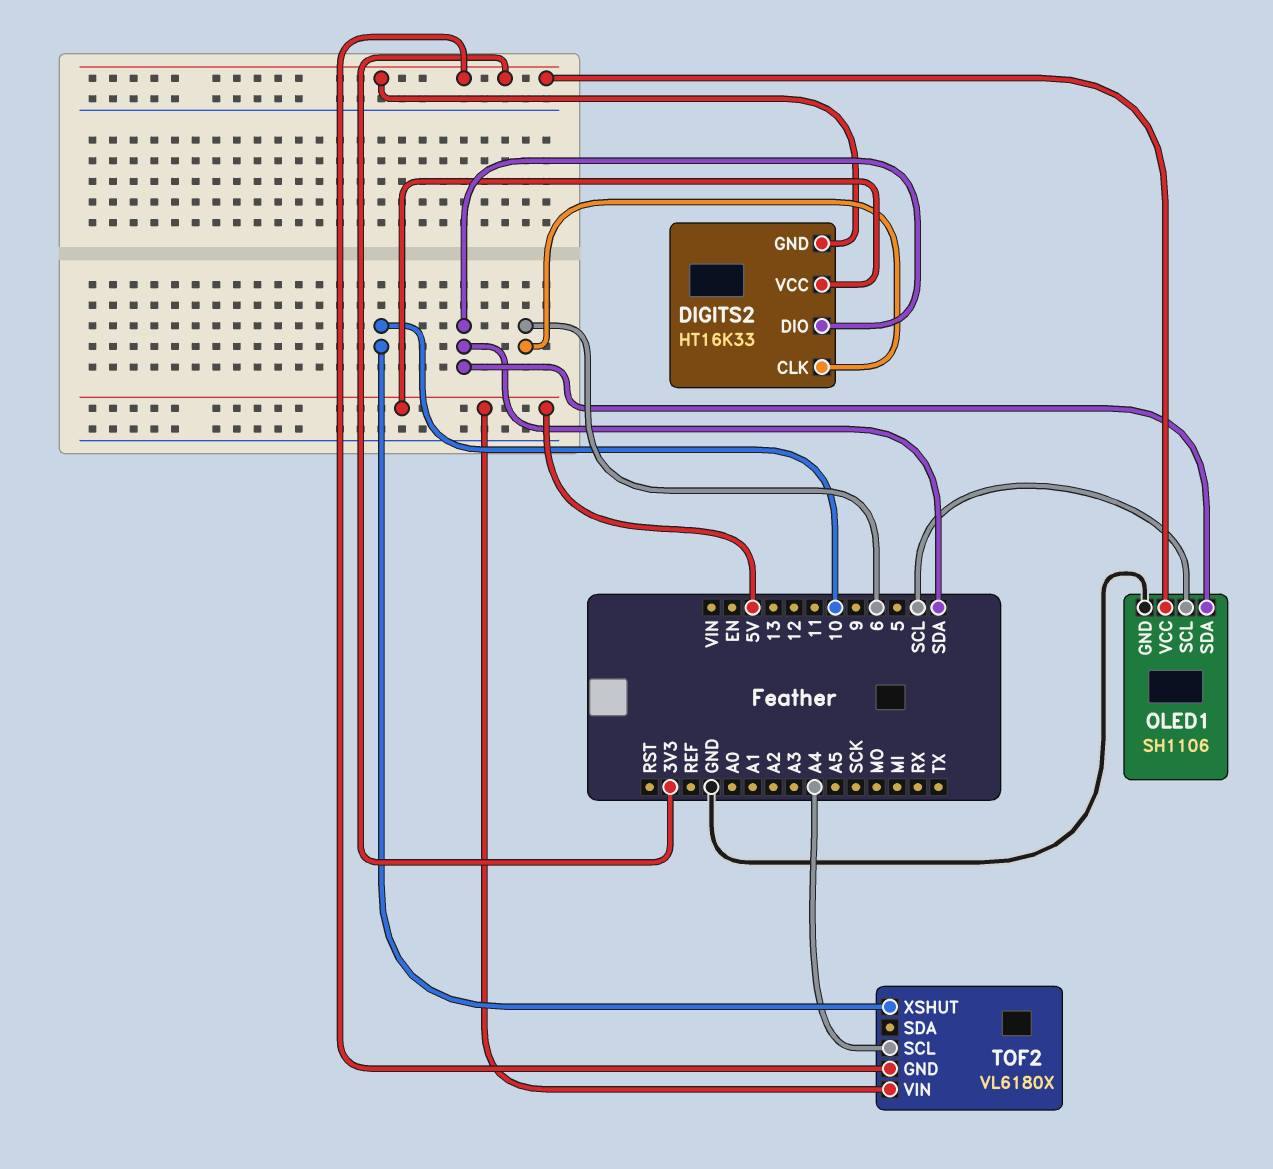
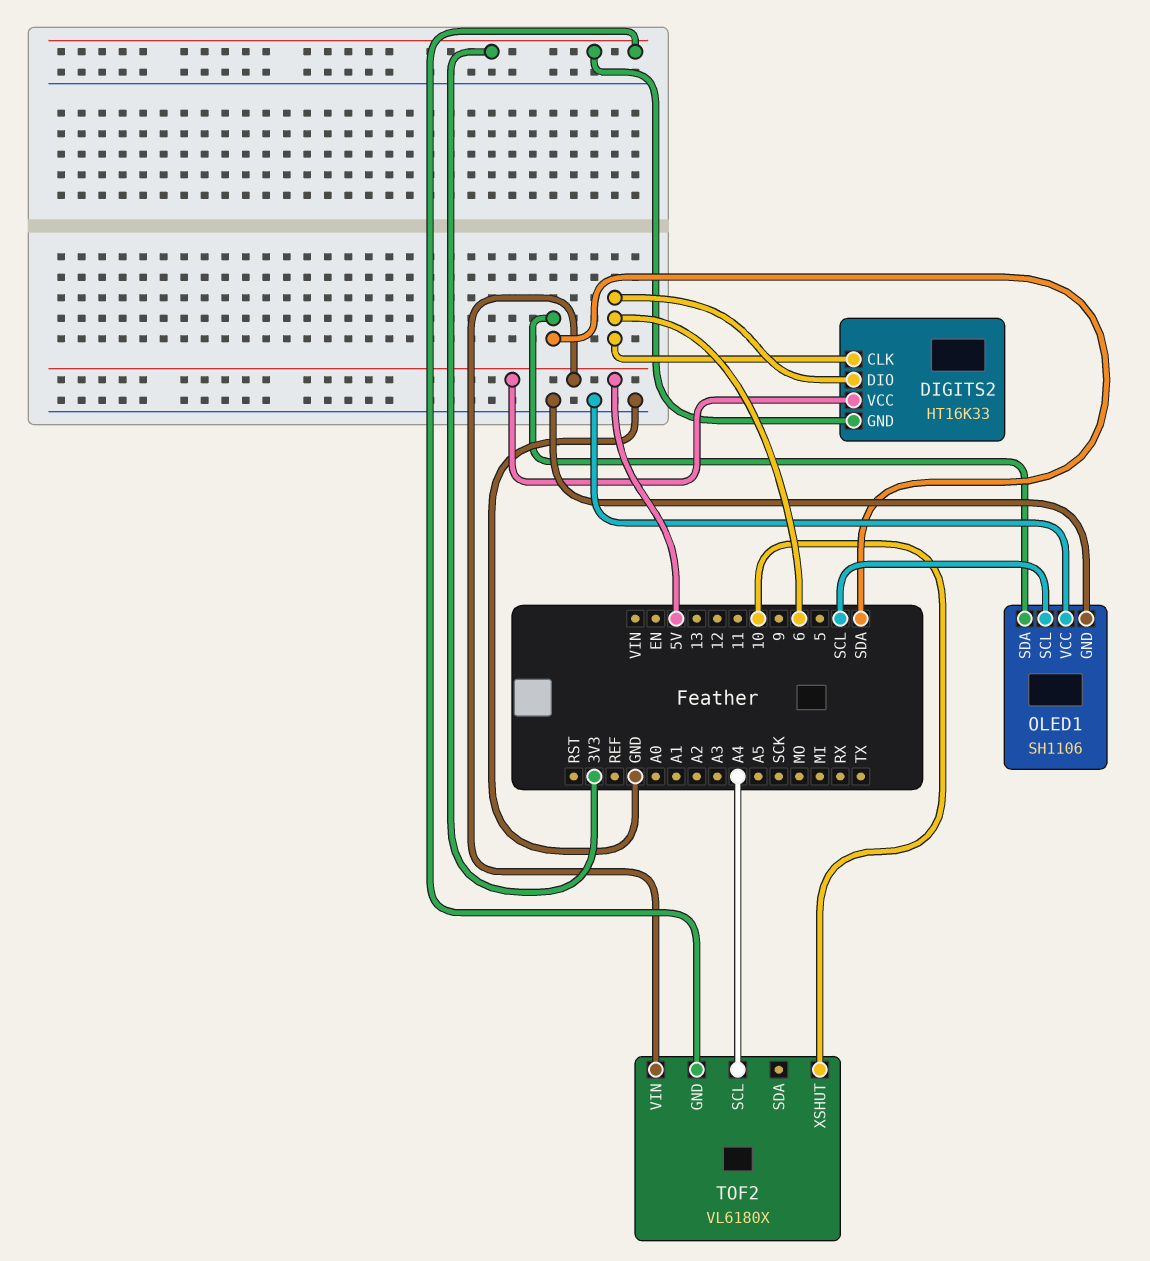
DIGITS2 pin DIO: SDA -> 6
OLED1 pin VCC: 3V3 -> GND

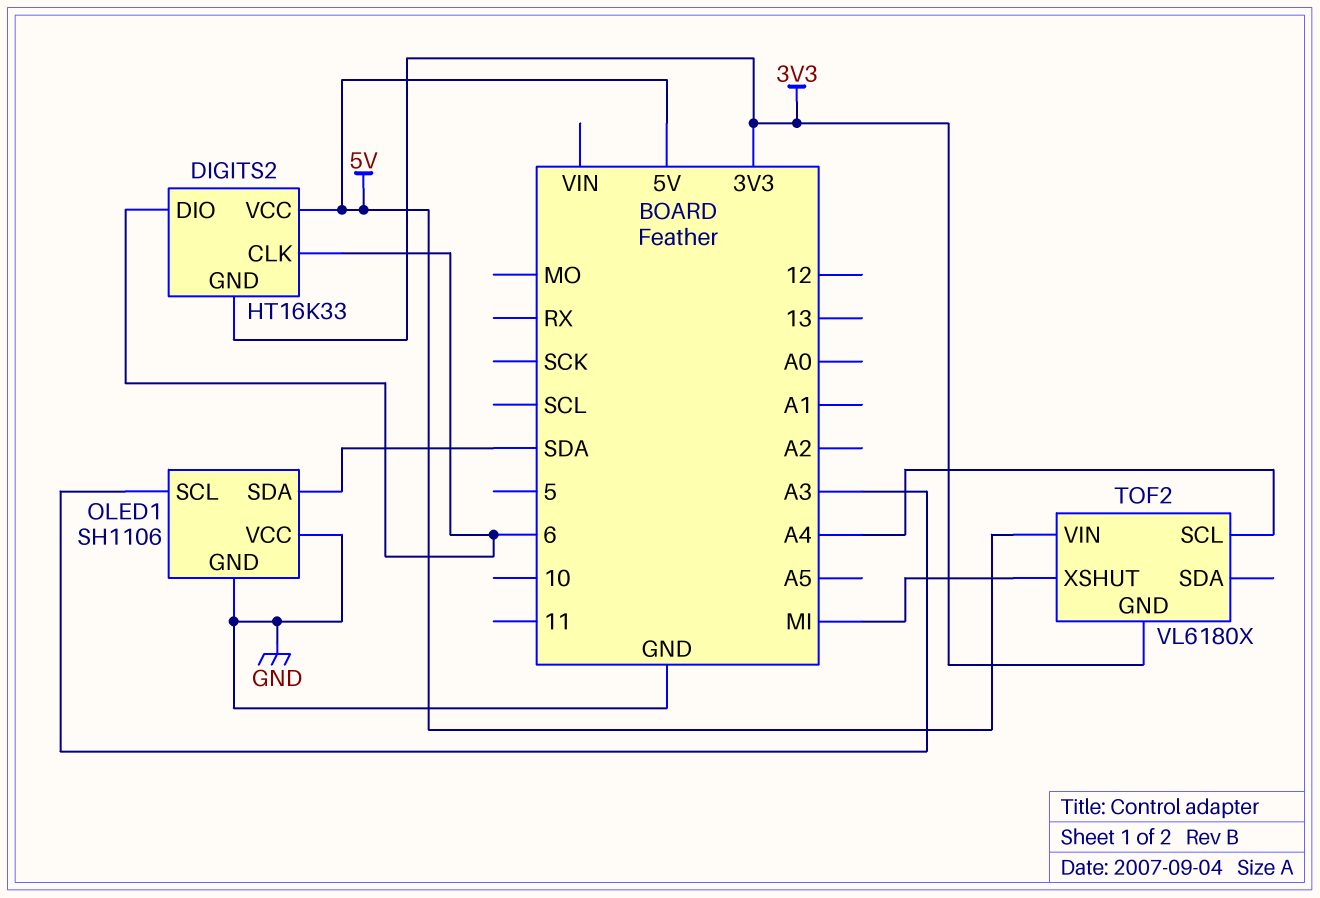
OLED1 pin SCL: SCL -> A3
TOF2 pin XSHUT: 10 -> MI

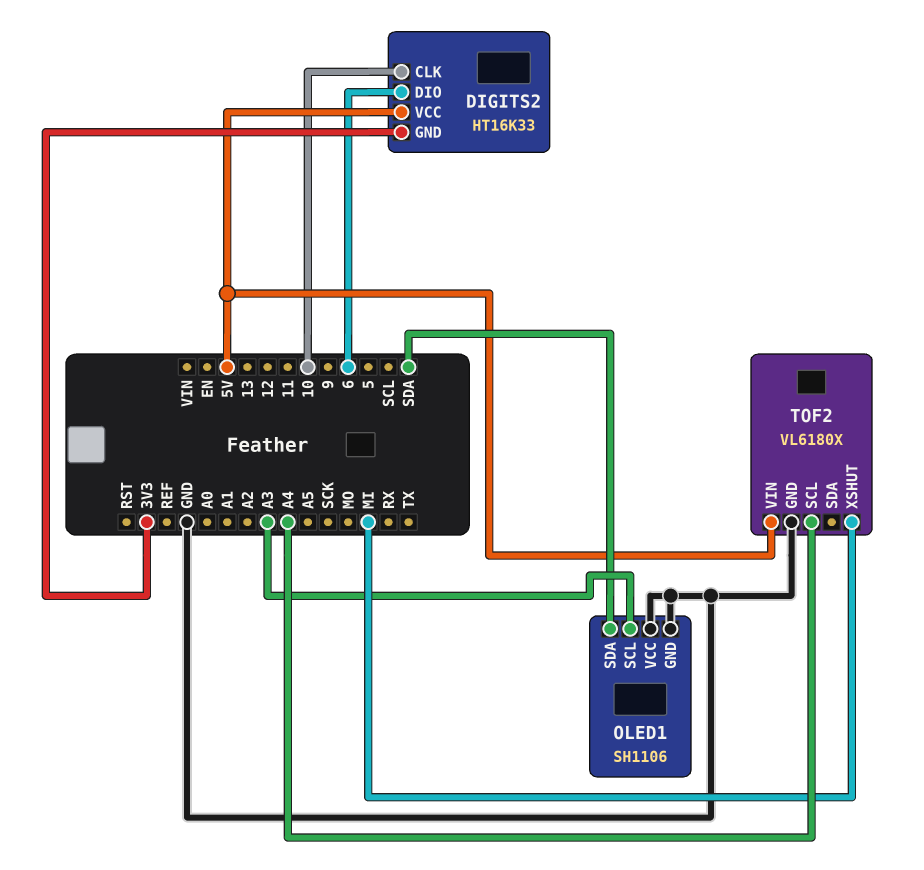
DIGITS2 pin CLK: 6 -> 10
TOF2 pin GND: 3V3 -> GND

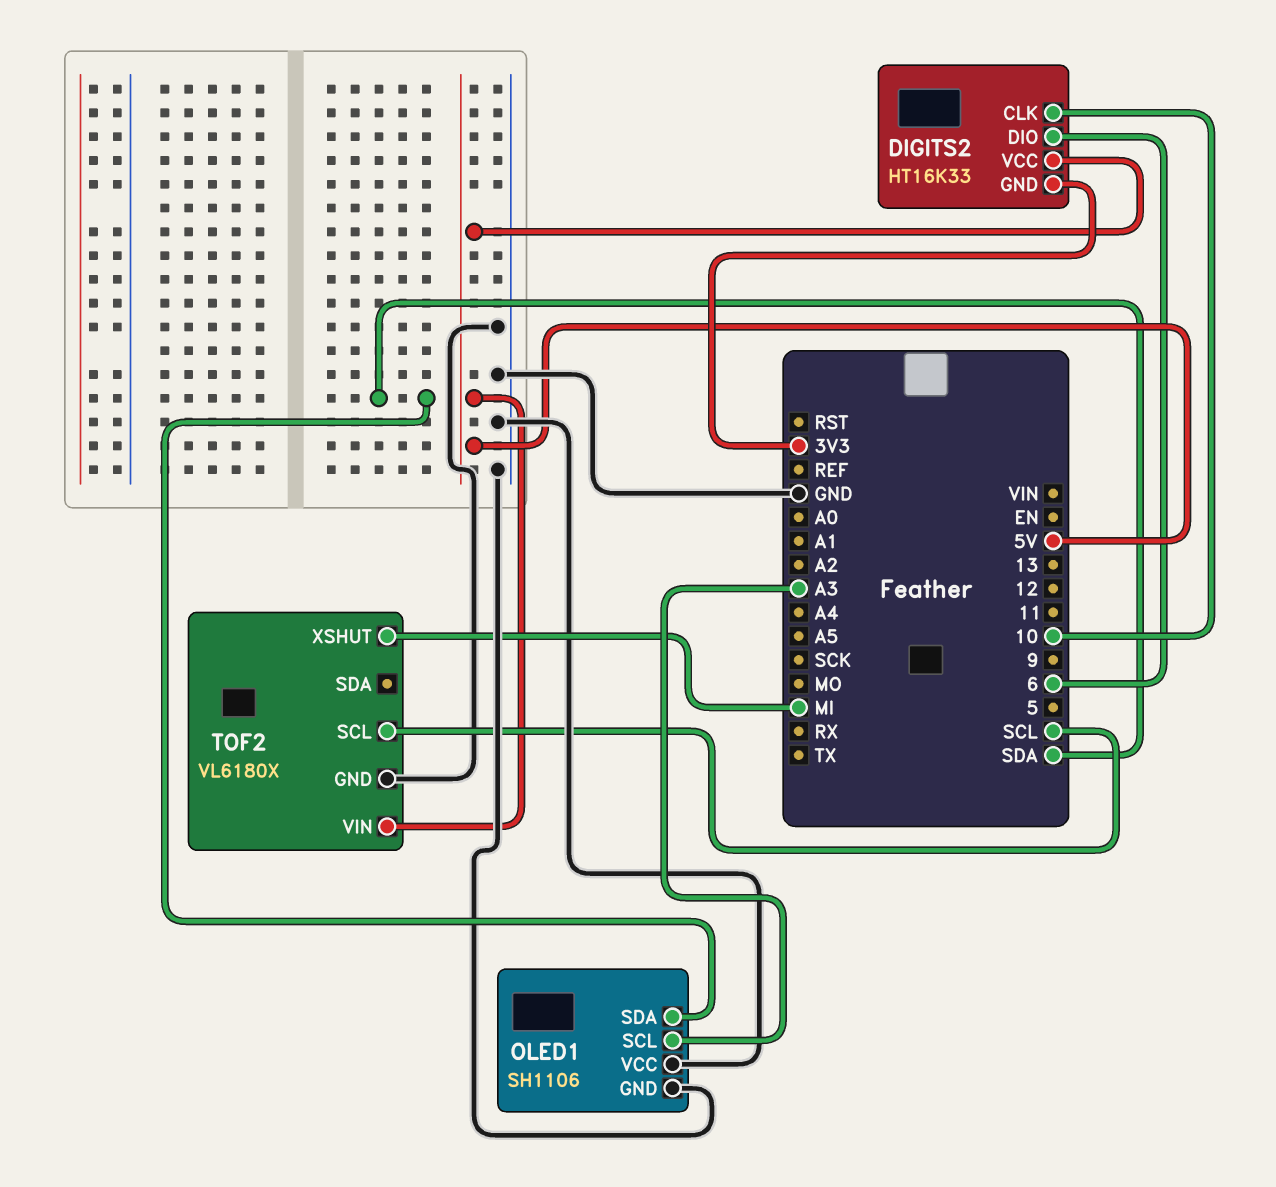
TOF2 pin SCL: A4 -> SCL

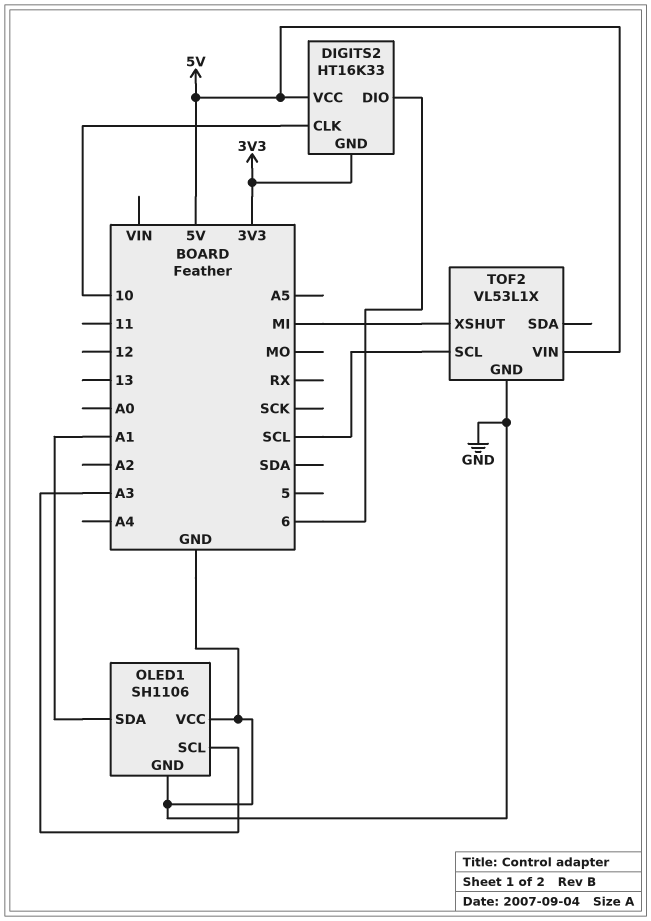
OLED1 pin SDA: SDA -> A1
TOF2: VL6180X -> VL53L1X

